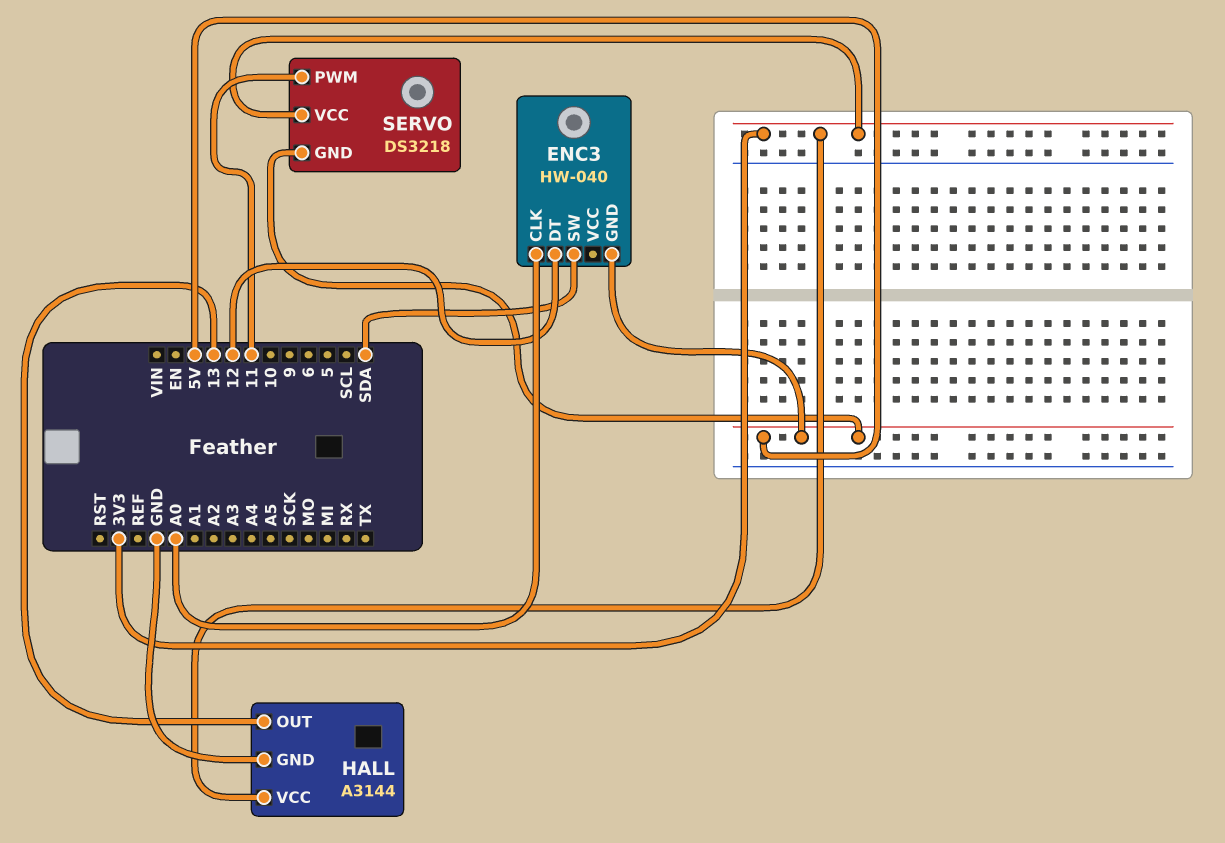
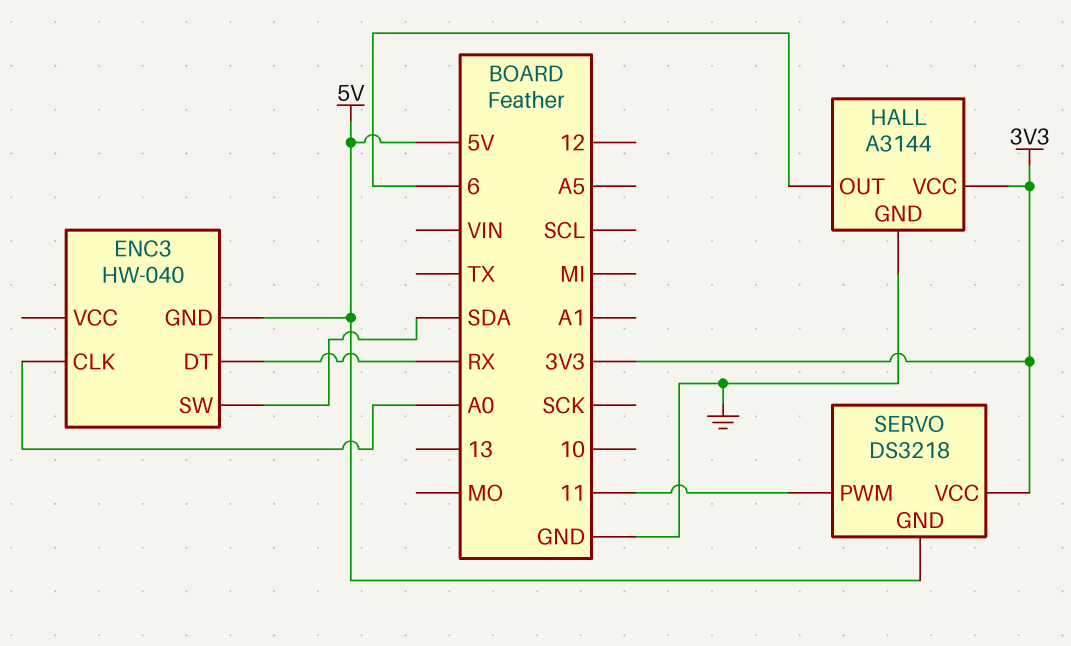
ENC3 pin DT: 12 -> RX
HALL pin OUT: 13 -> 6

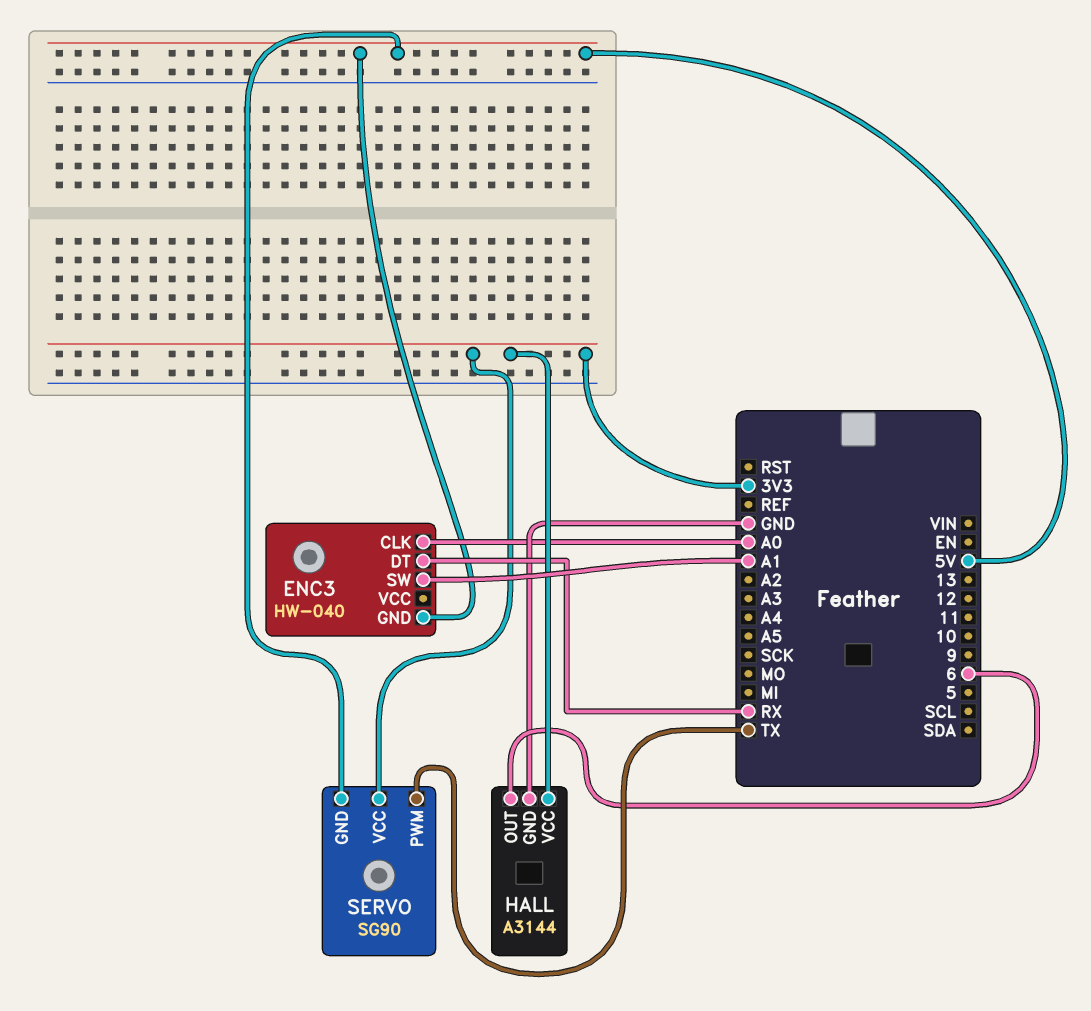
ENC3 pin SW: SDA -> A1
SERVO: DS3218 -> SG90
SERVO pin PWM: 11 -> TX

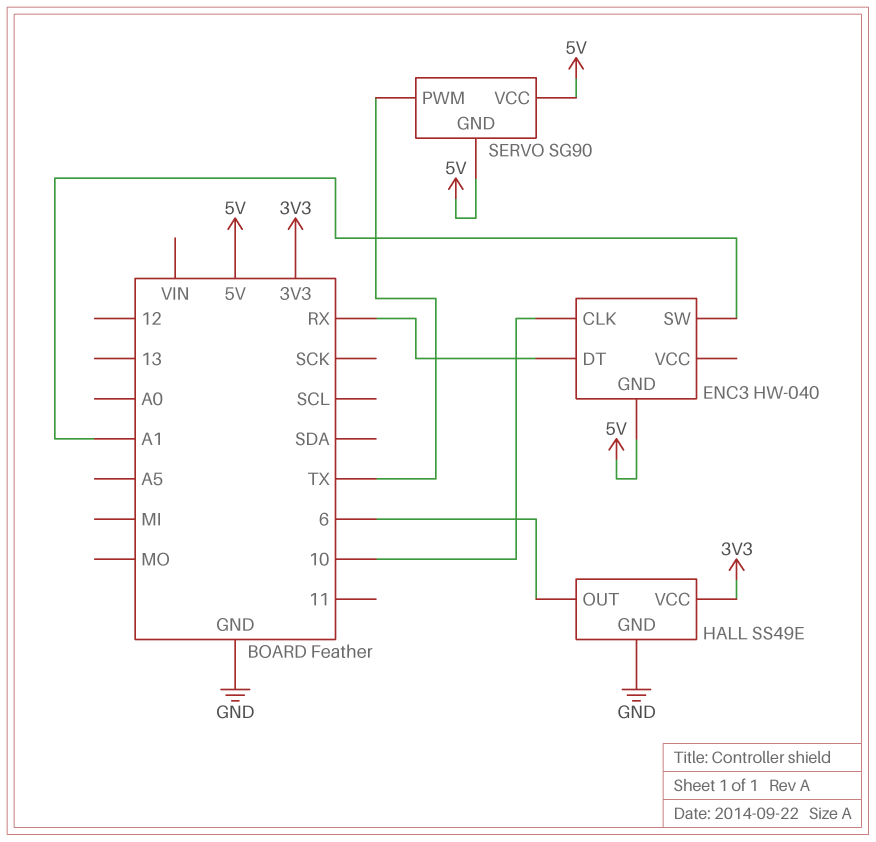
ENC3 pin CLK: A0 -> 10
HALL: A3144 -> SS49E
SERVO pin VCC: 3V3 -> 5V

